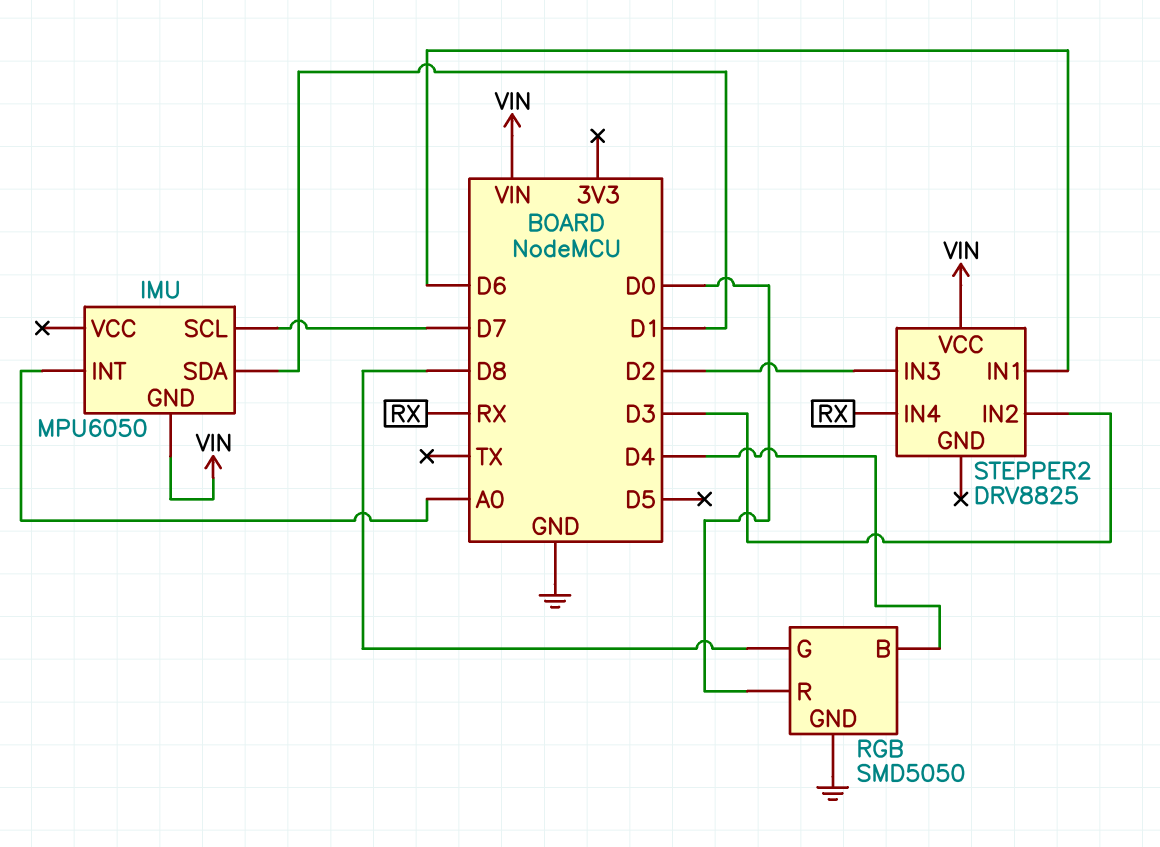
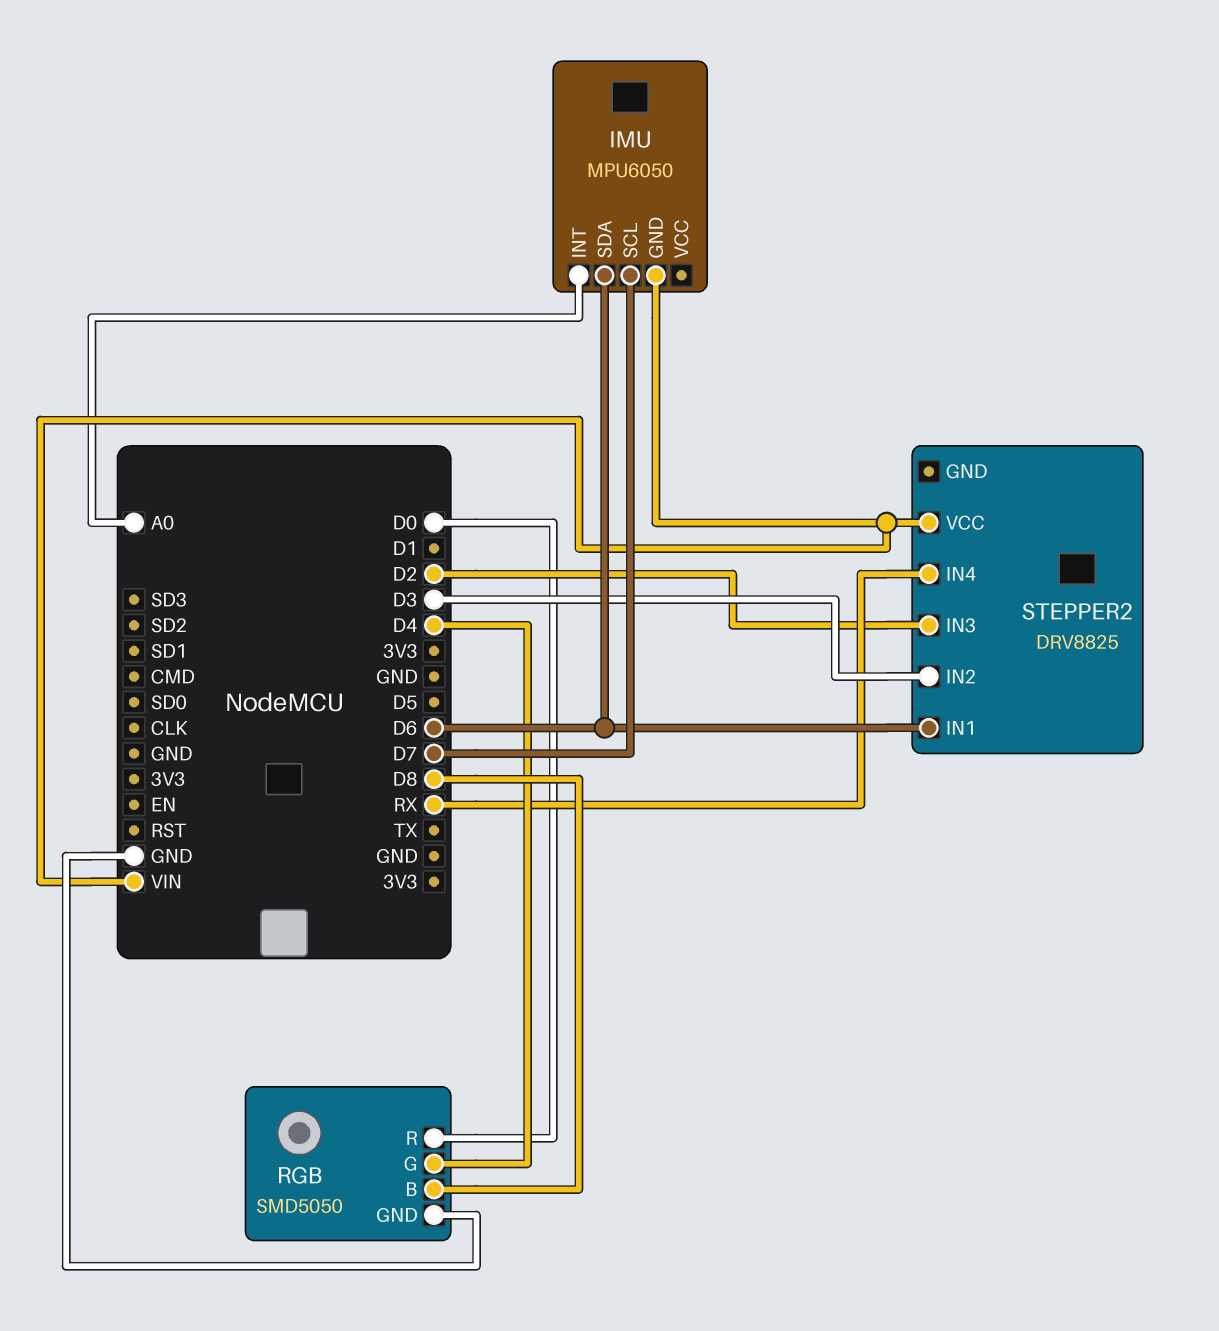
IMU pin SDA: D1 -> D6
RGB pin B: D4 -> D8
RGB pin G: D8 -> D4

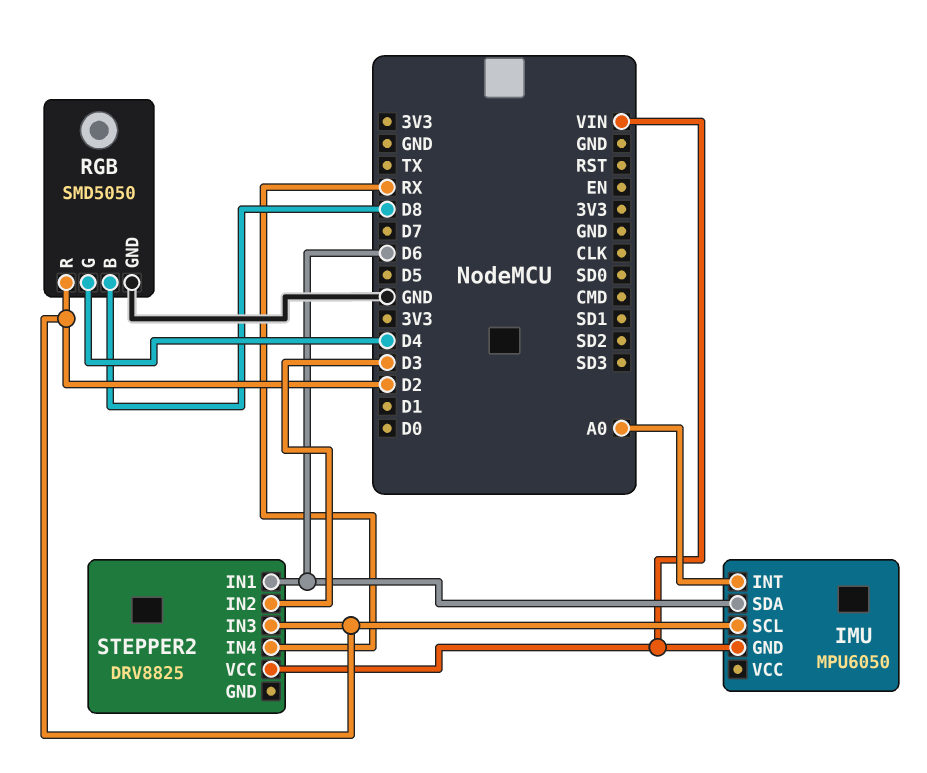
IMU pin SCL: D7 -> D2
RGB pin R: D0 -> D2

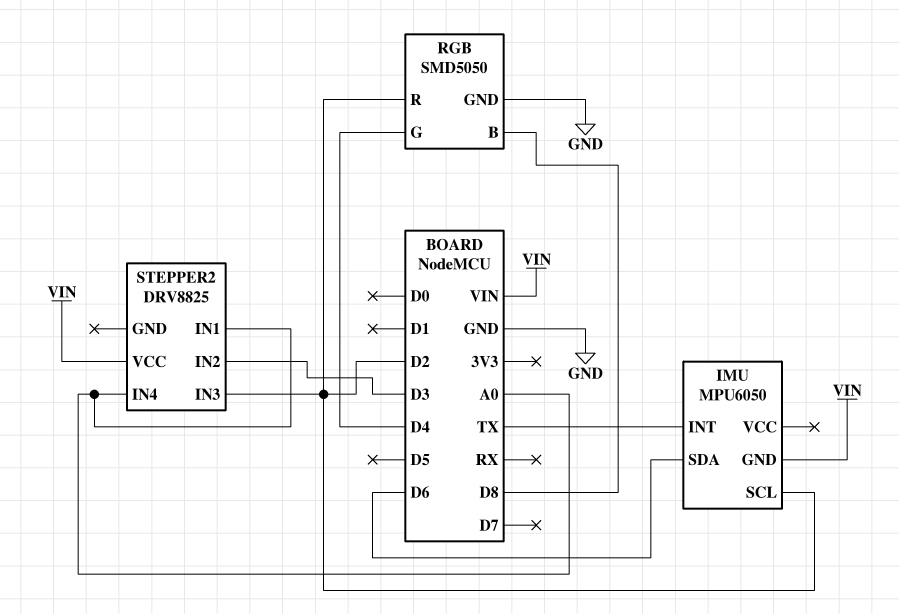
IMU pin INT: A0 -> TX
STEPPER2 pin IN1: D6 -> A0
STEPPER2 pin IN4: RX -> A0

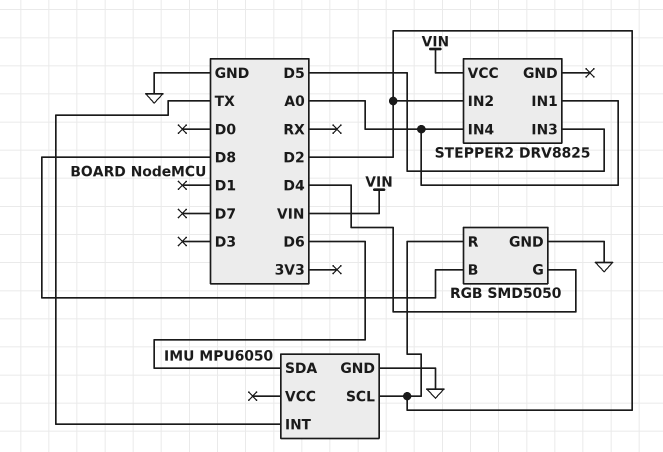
IMU pin GND: VIN -> GND
STEPPER2 pin IN2: D3 -> D2
STEPPER2 pin IN3: D2 -> D5

